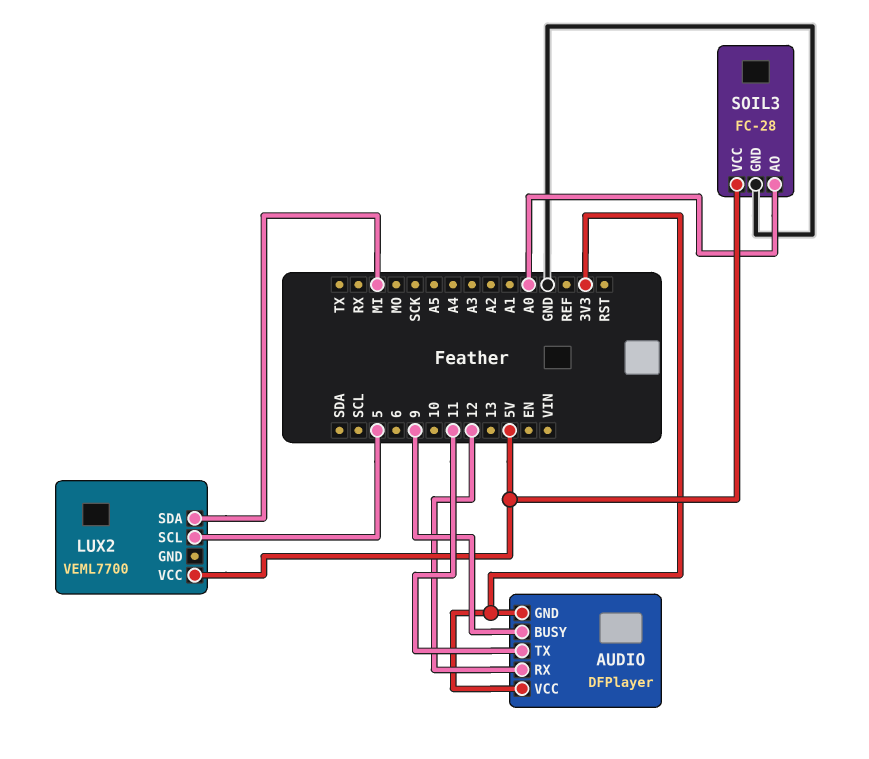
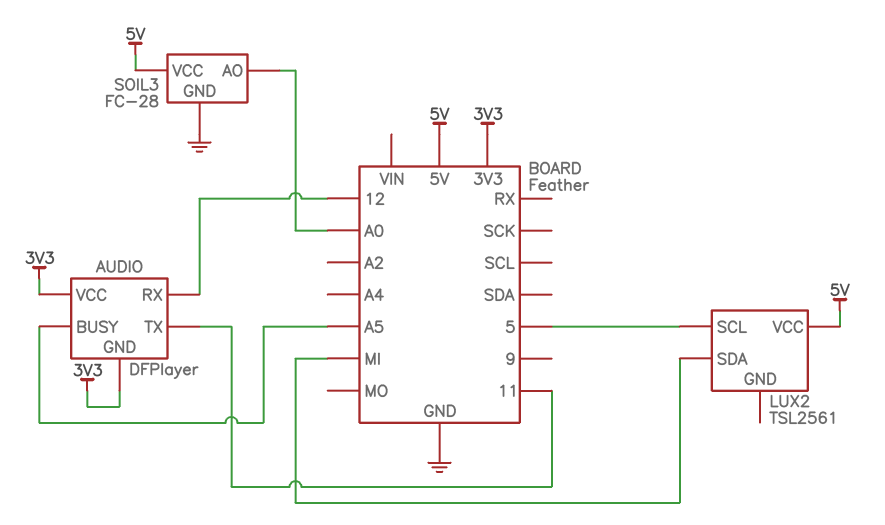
AUDIO pin BUSY: 9 -> A5
LUX2: VEML7700 -> TSL2561

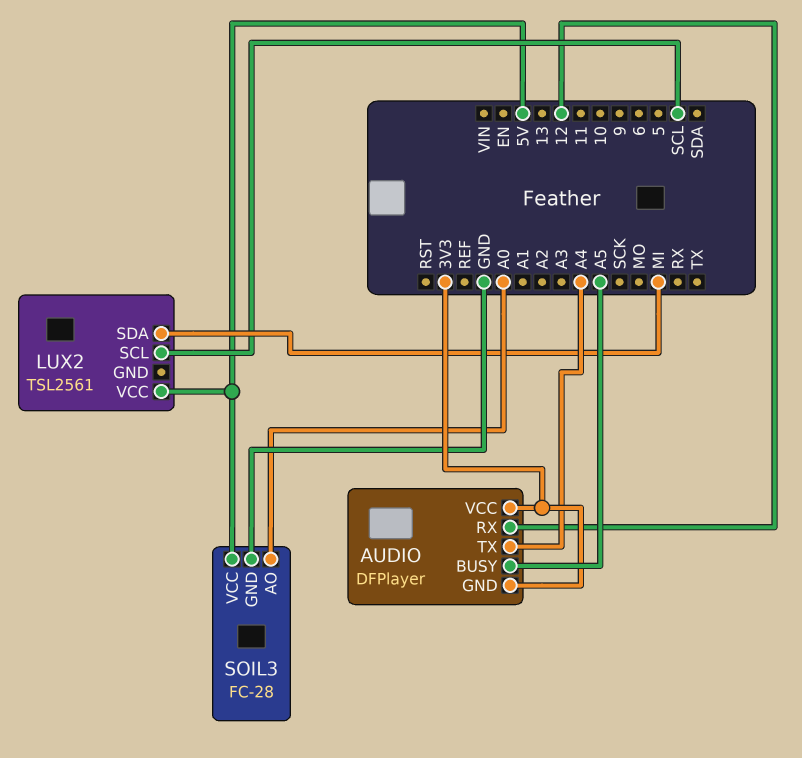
AUDIO pin TX: 11 -> A4
LUX2 pin SCL: 5 -> SCL

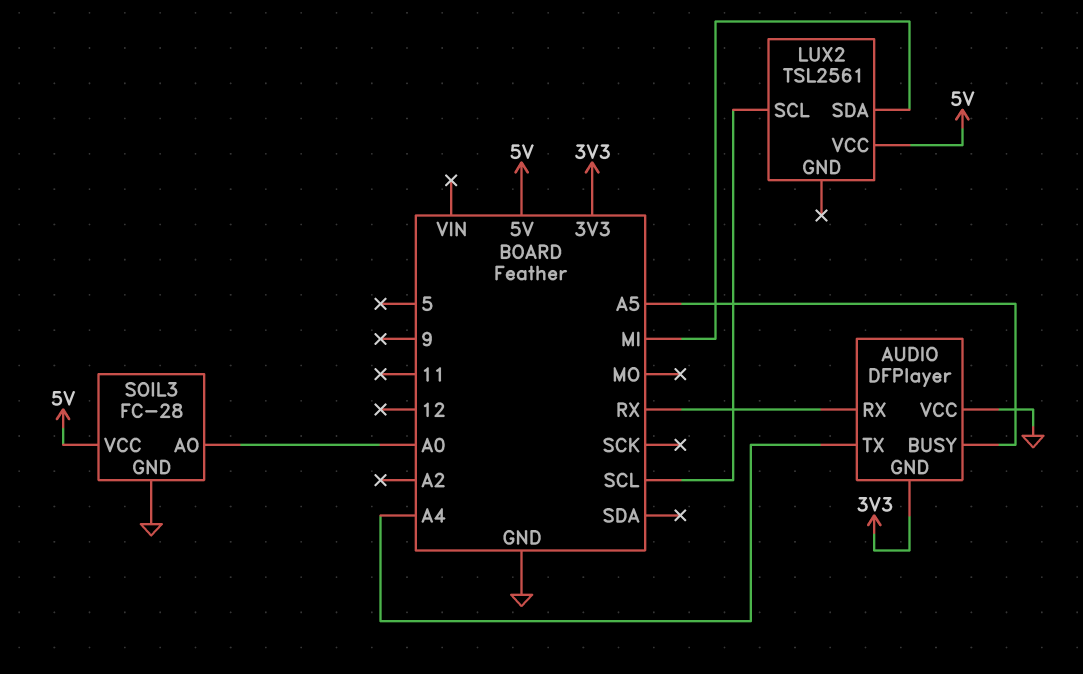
AUDIO pin RX: 12 -> RX
AUDIO pin VCC: 3V3 -> GND

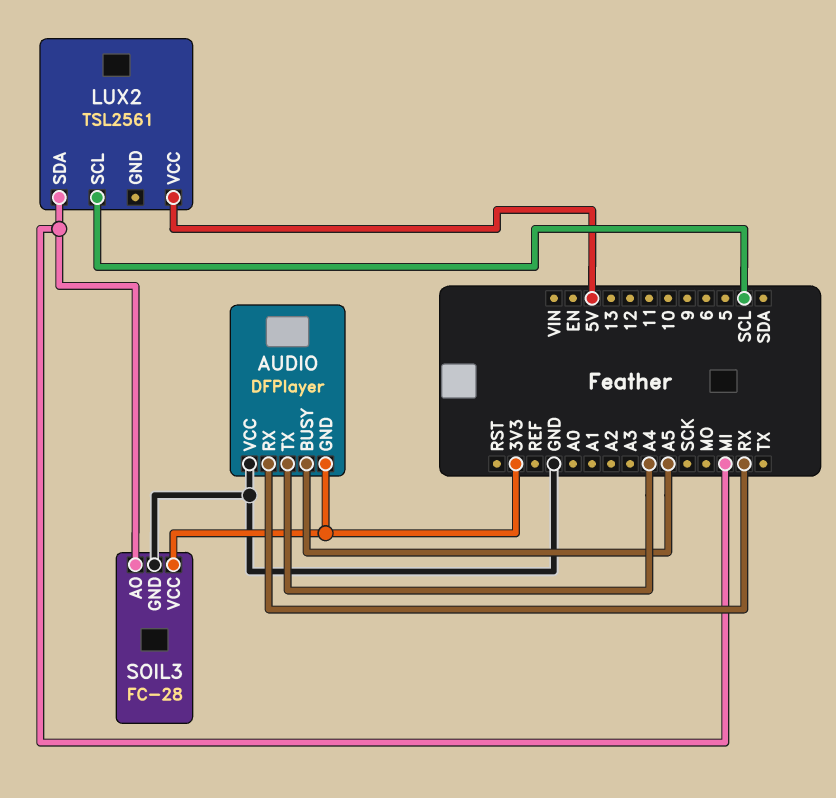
SOIL3 pin AO: A0 -> MI
SOIL3 pin VCC: 5V -> 3V3

